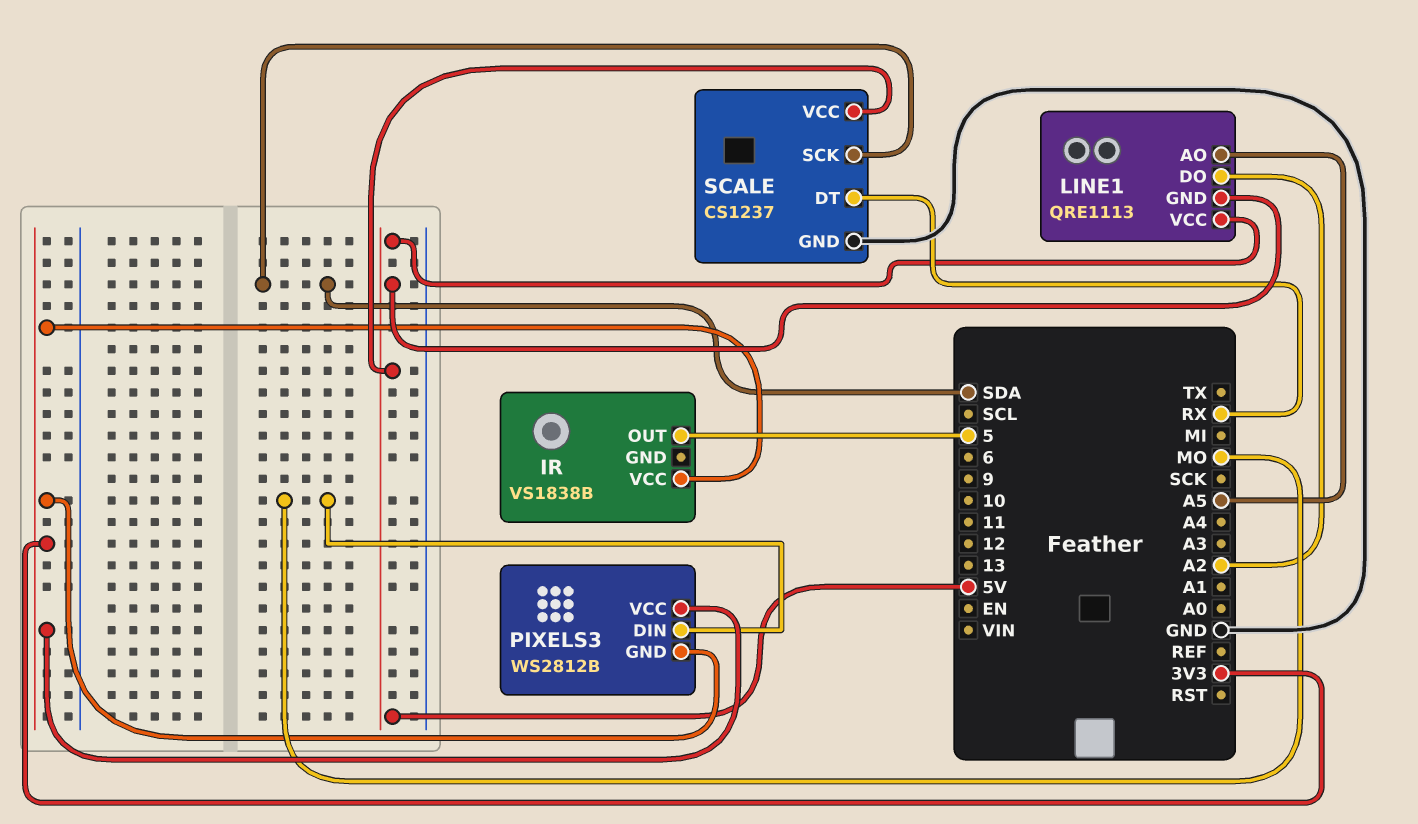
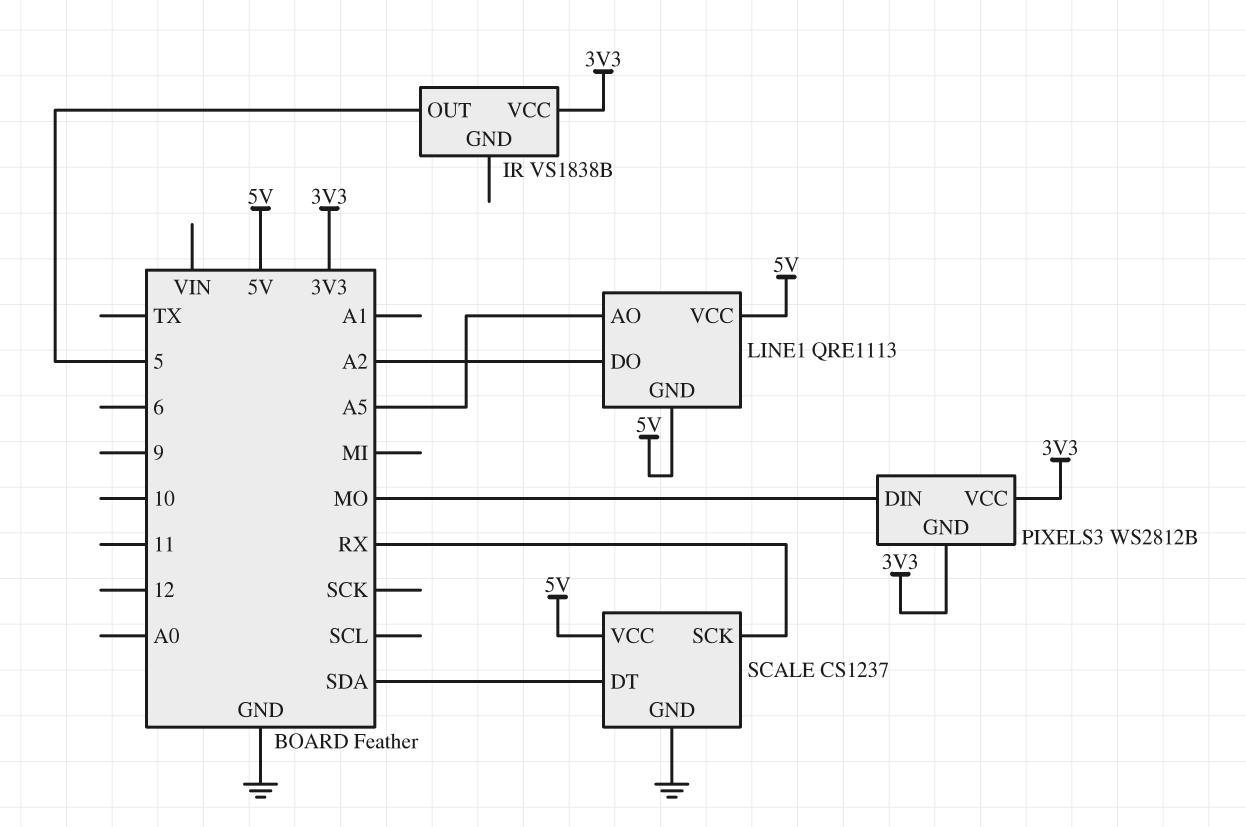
SCALE pin DT: RX -> SDA
SCALE pin SCK: SDA -> RX

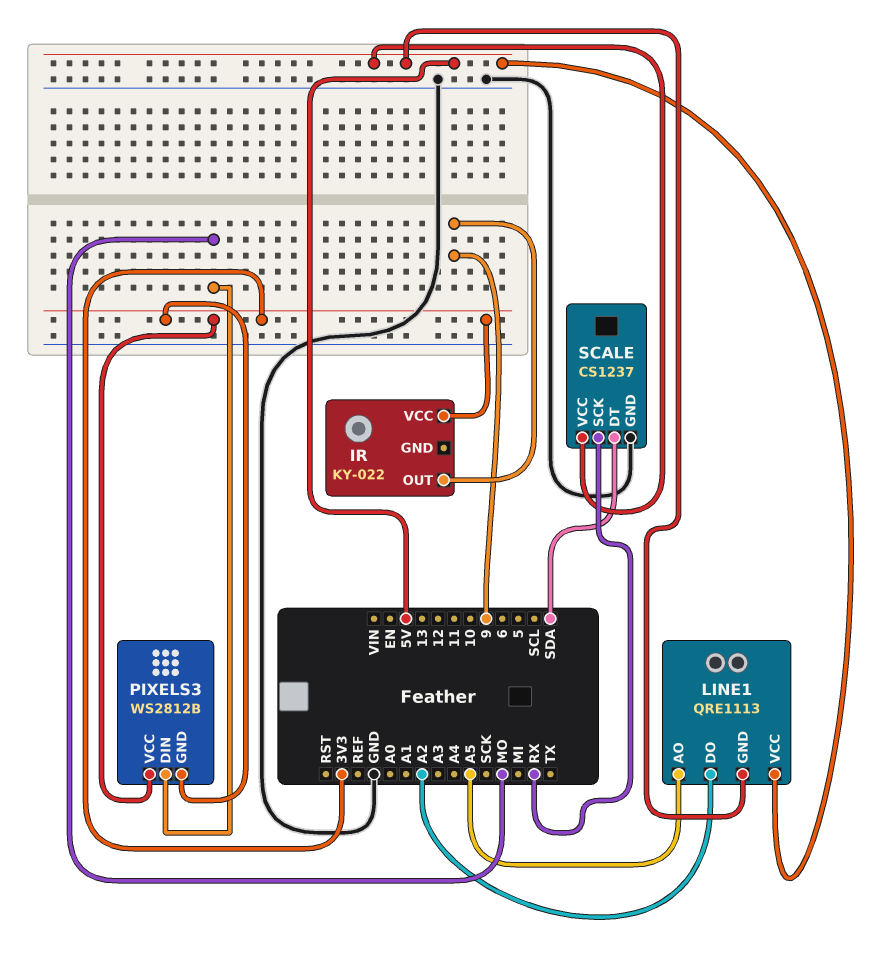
IR: VS1838B -> KY-022
IR pin OUT: 5 -> 9

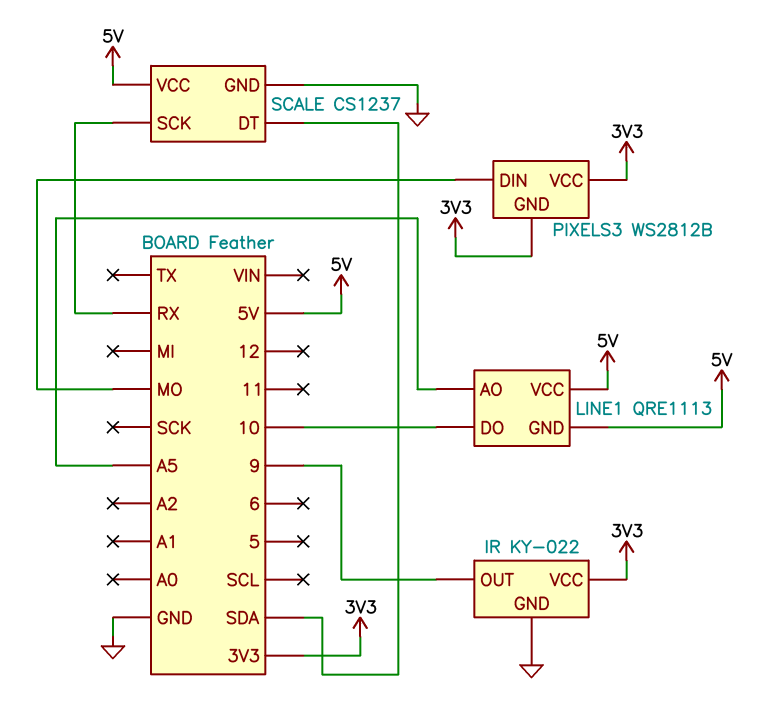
IR pin GND: none -> GND
LINE1 pin DO: A2 -> 10

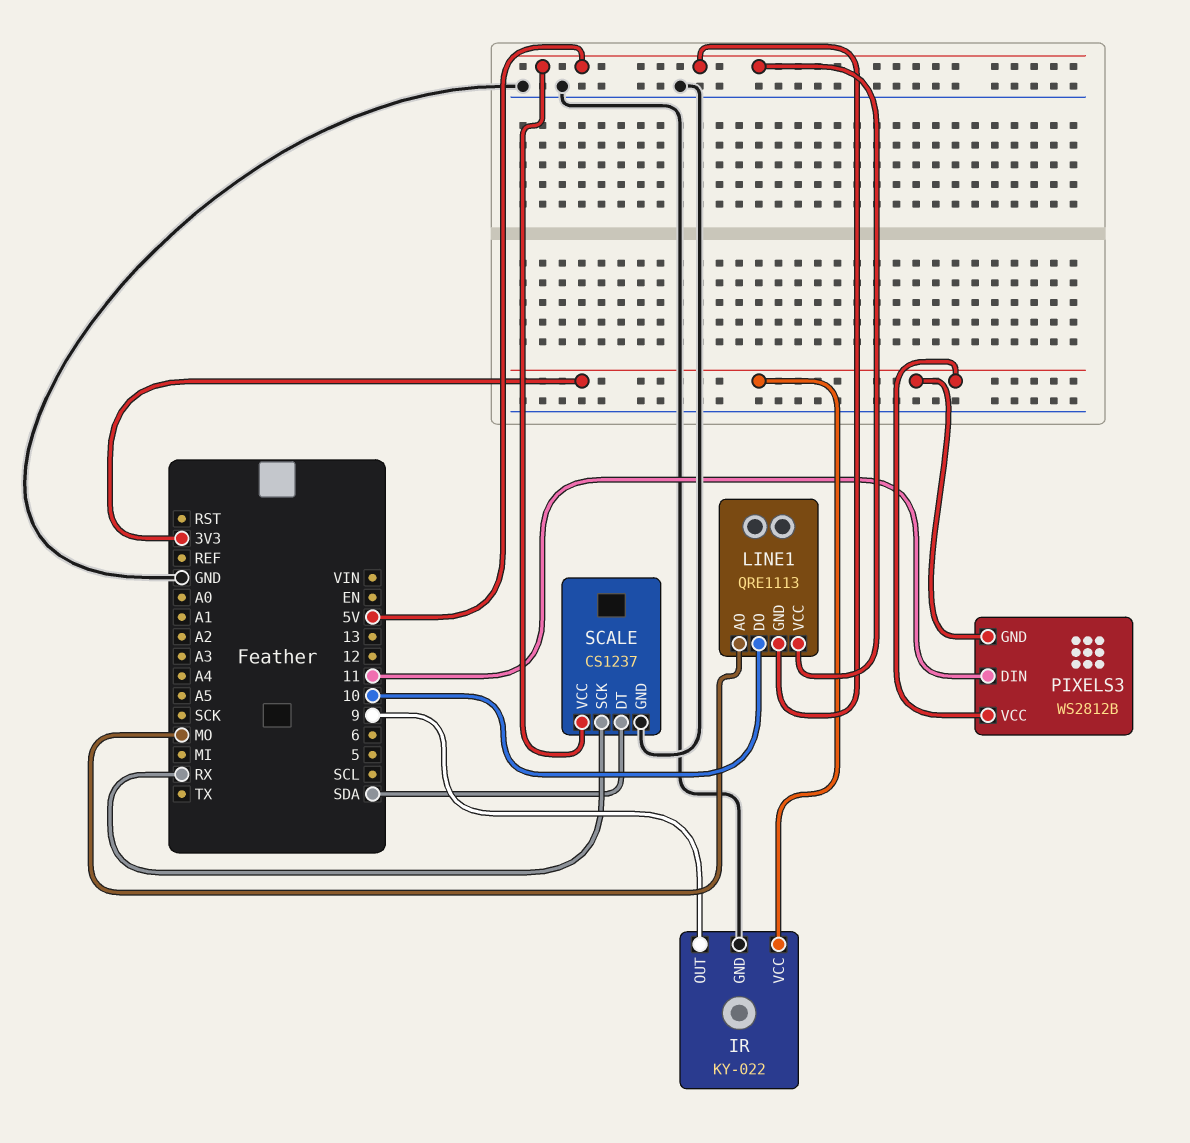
LINE1 pin AO: A5 -> MO
PIXELS3 pin DIN: MO -> 11

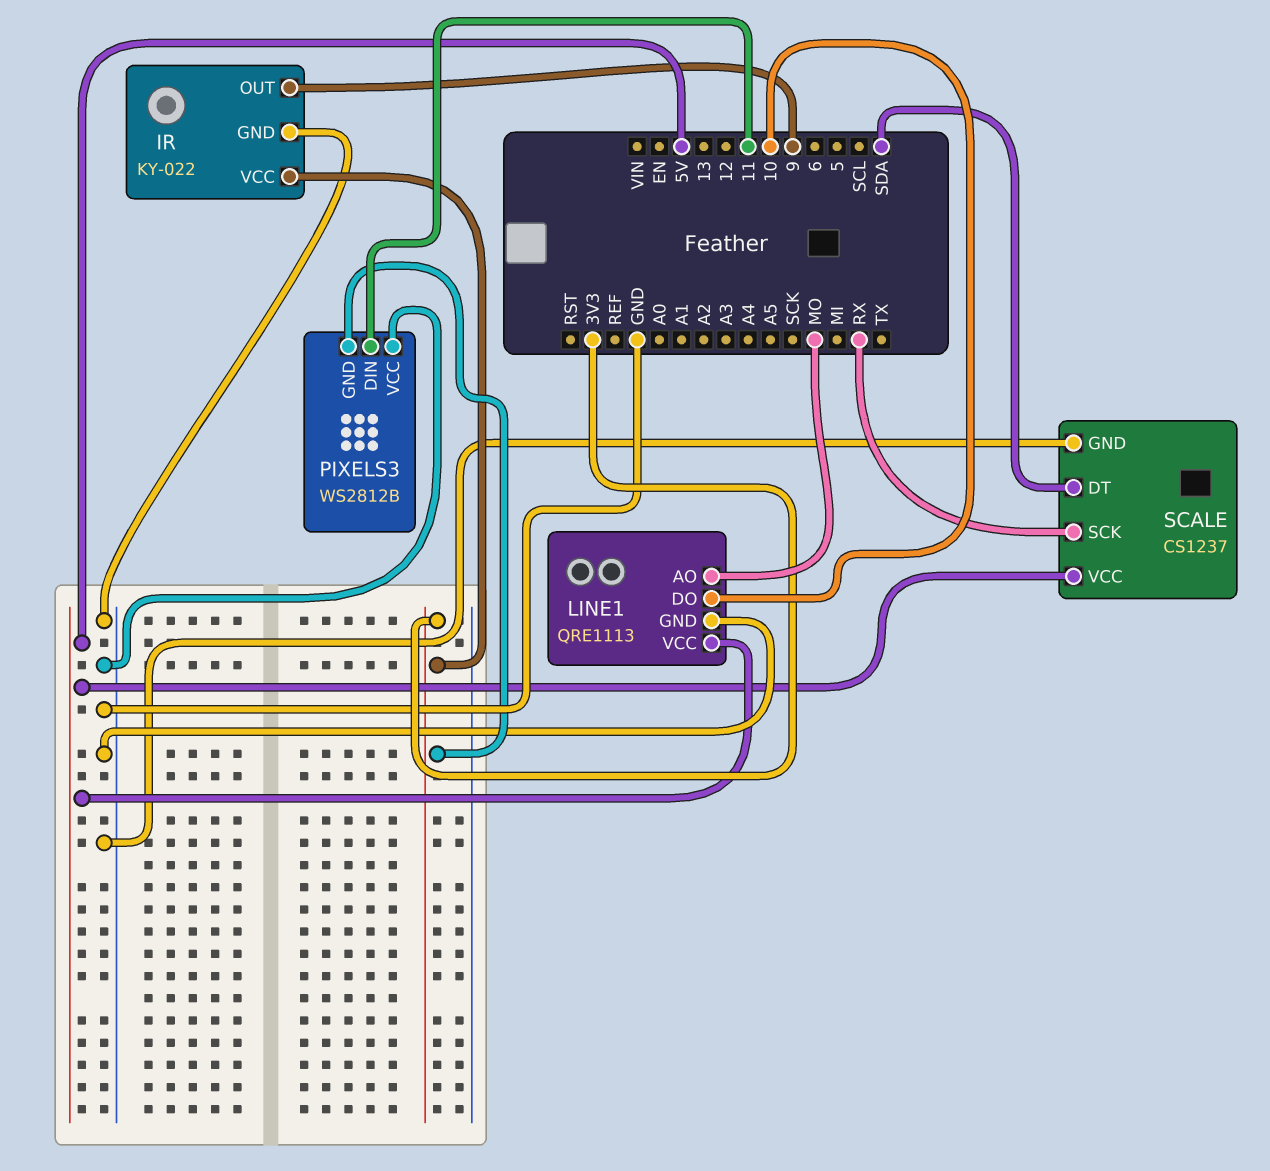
LINE1 pin GND: 5V -> GND
PIXELS3 pin VCC: 3V3 -> GND

